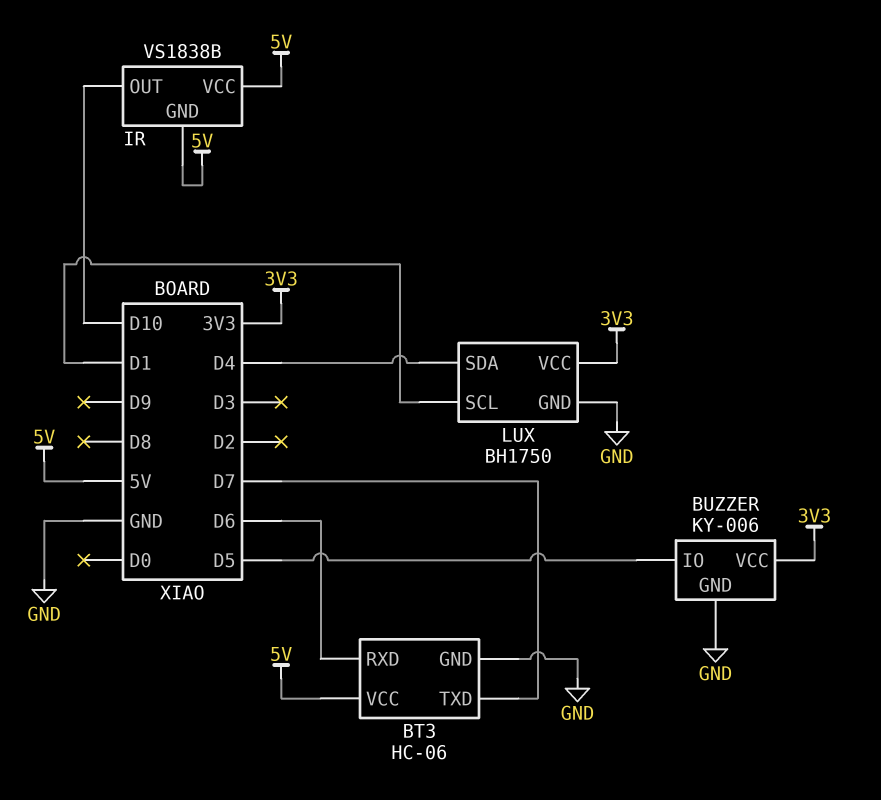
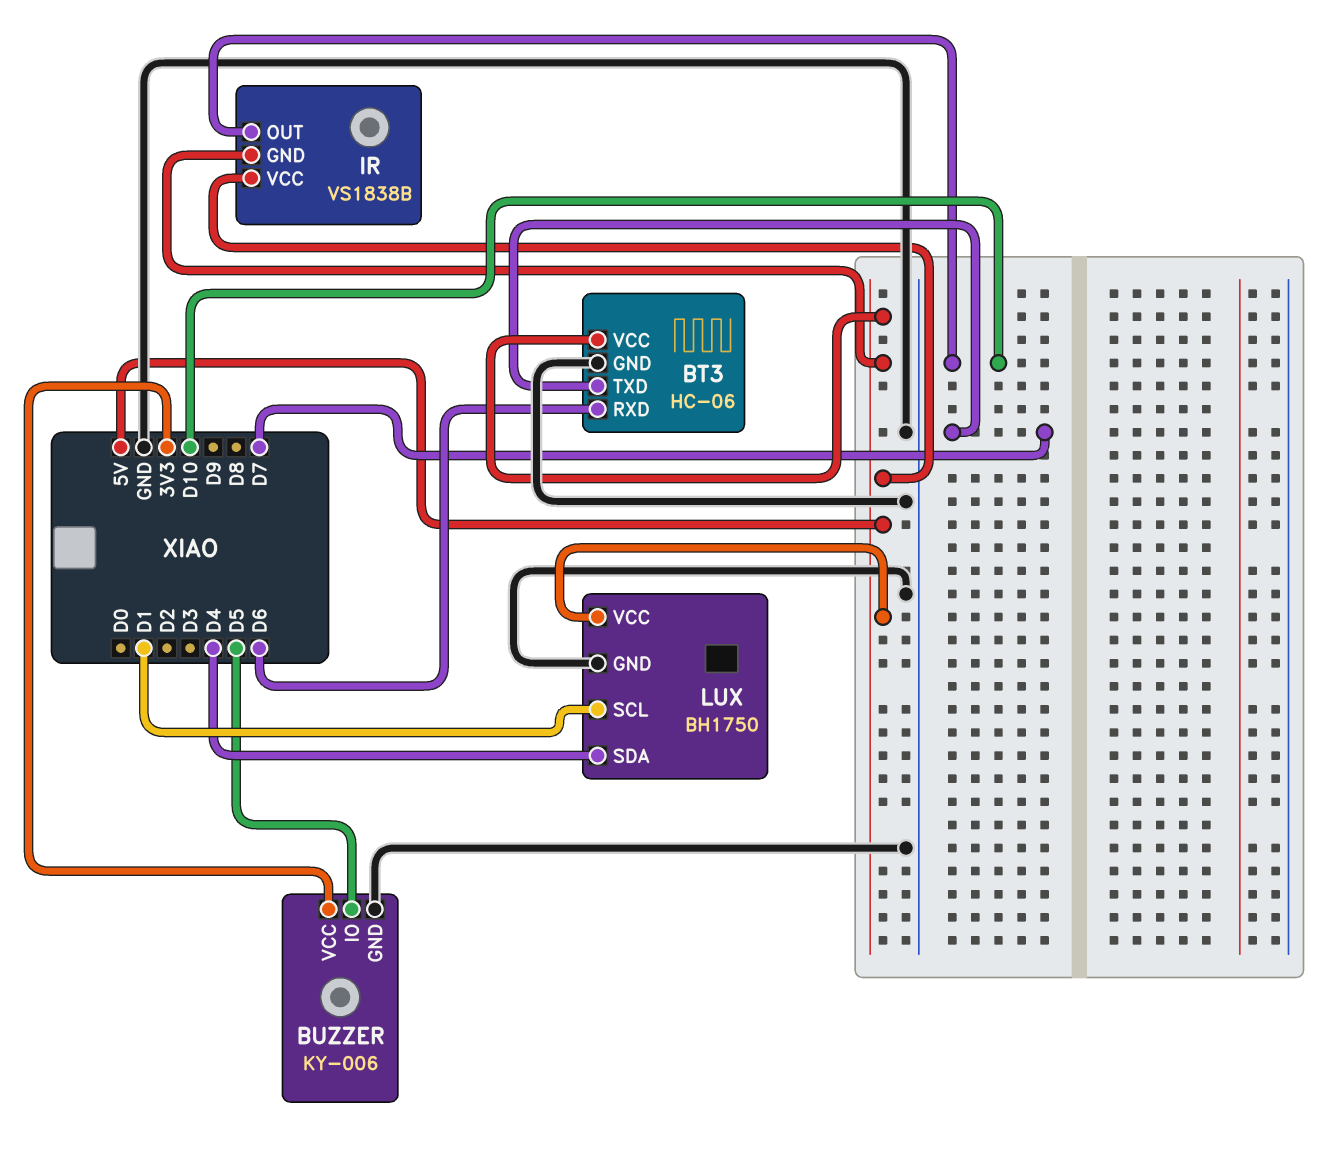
LUX pin VCC: 3V3 -> 5V

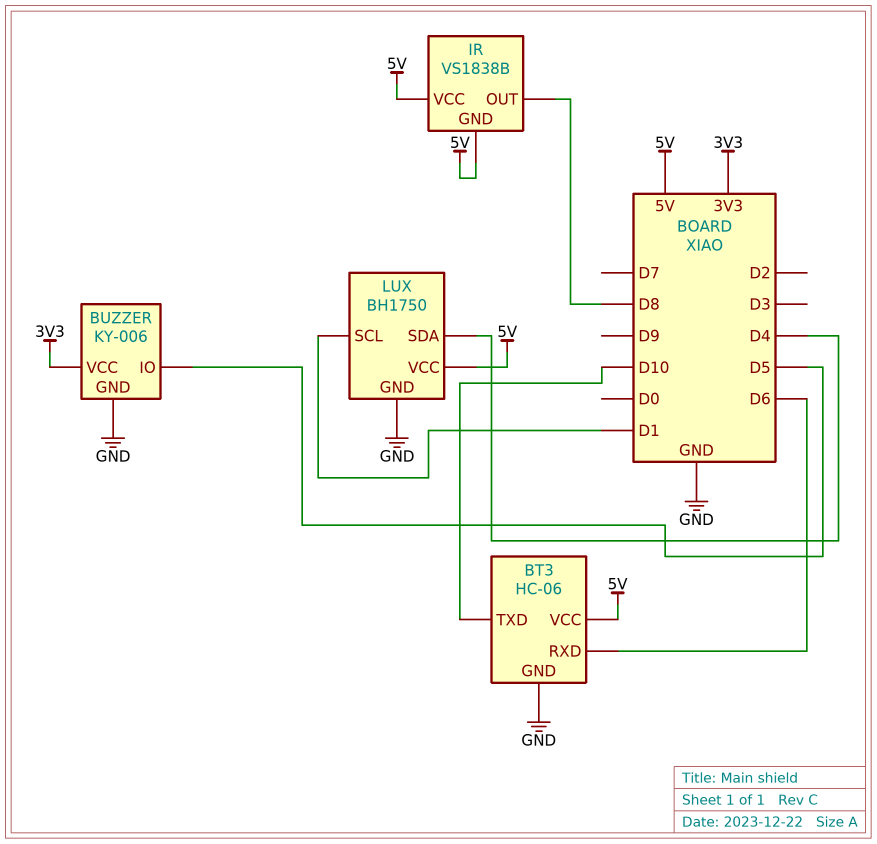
BT3 pin TXD: D7 -> D10
IR pin OUT: D10 -> D8

